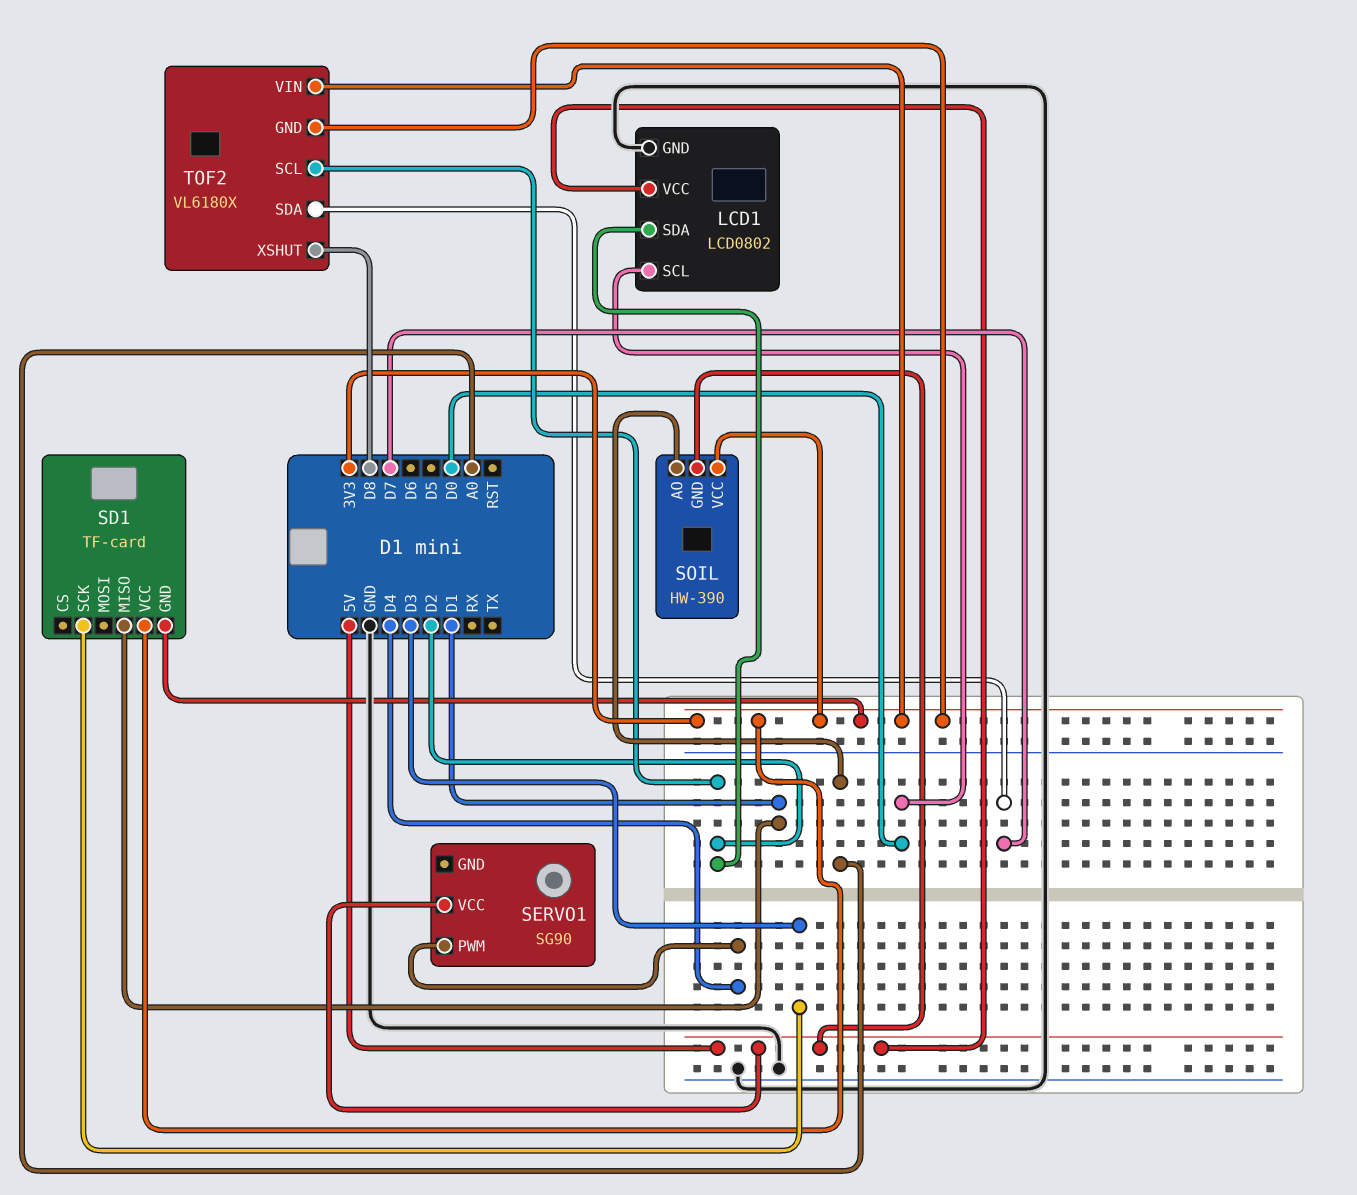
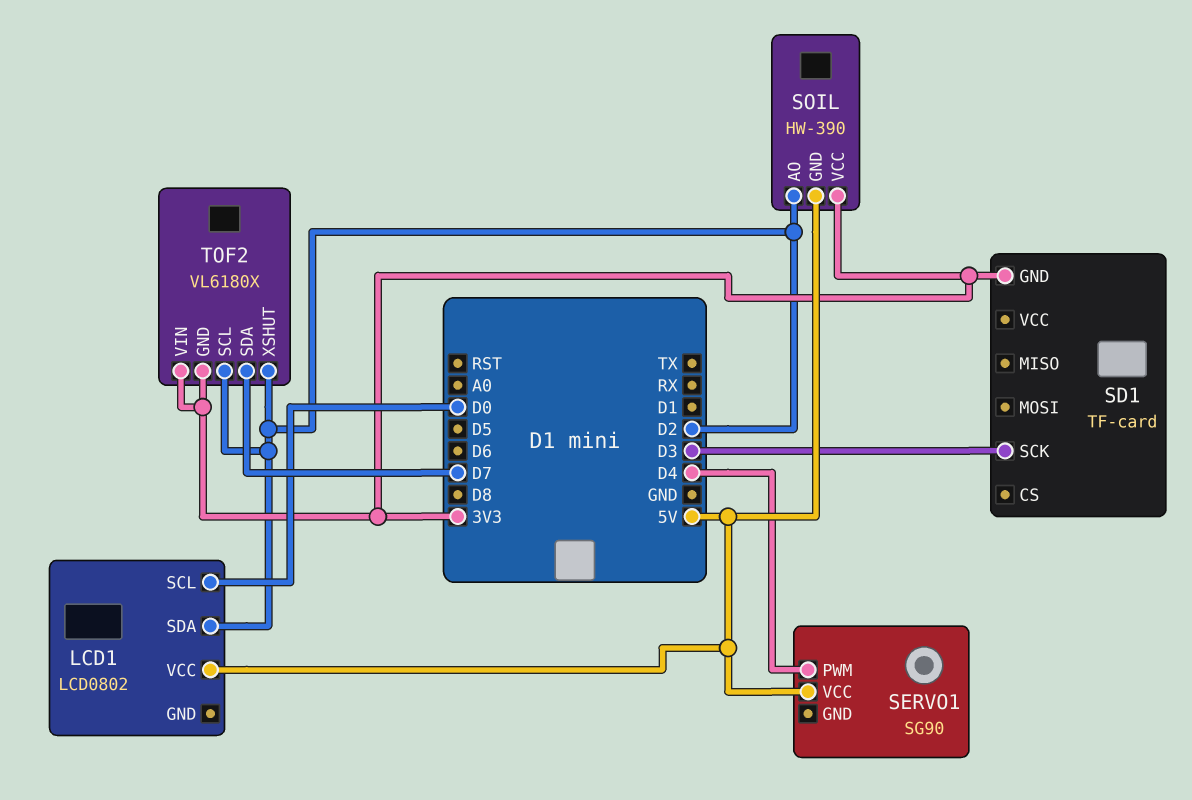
LCD1 pin GND: GND -> none
SD1 pin MISO: D1 -> none
SD1 pin VCC: 3V3 -> none
SOIL pin AO: A0 -> D2
TOF2 pin XSHUT: D8 -> D2

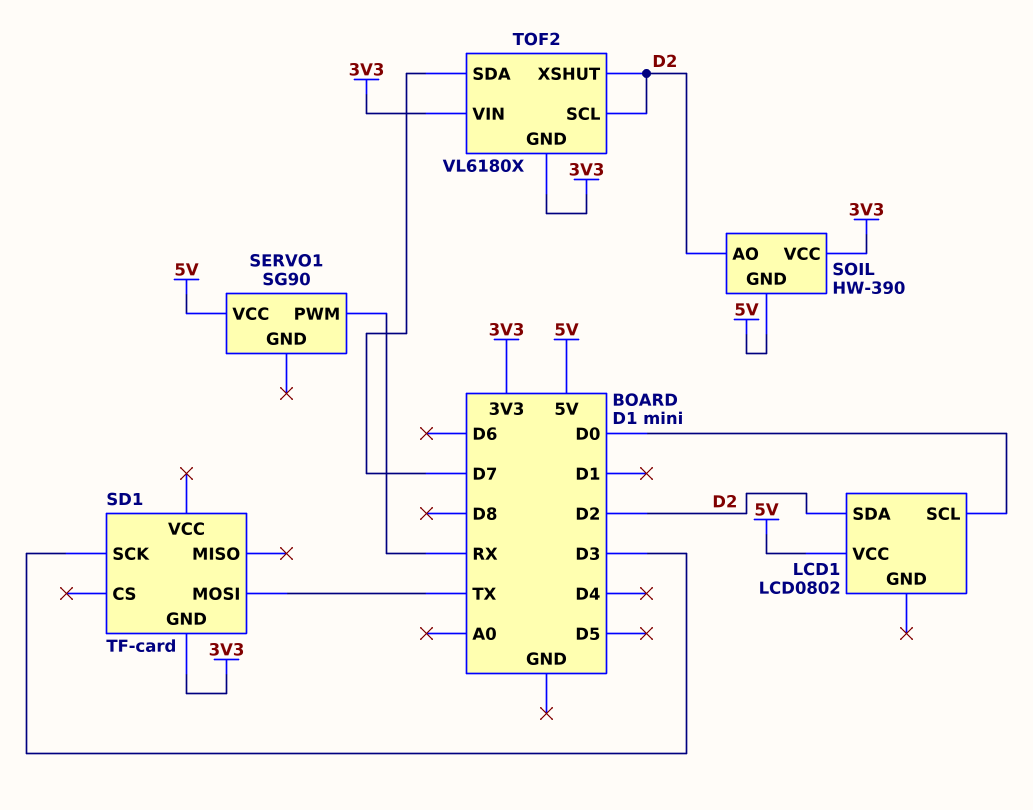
SD1 pin MOSI: none -> TX
SERVO1 pin PWM: D4 -> RX

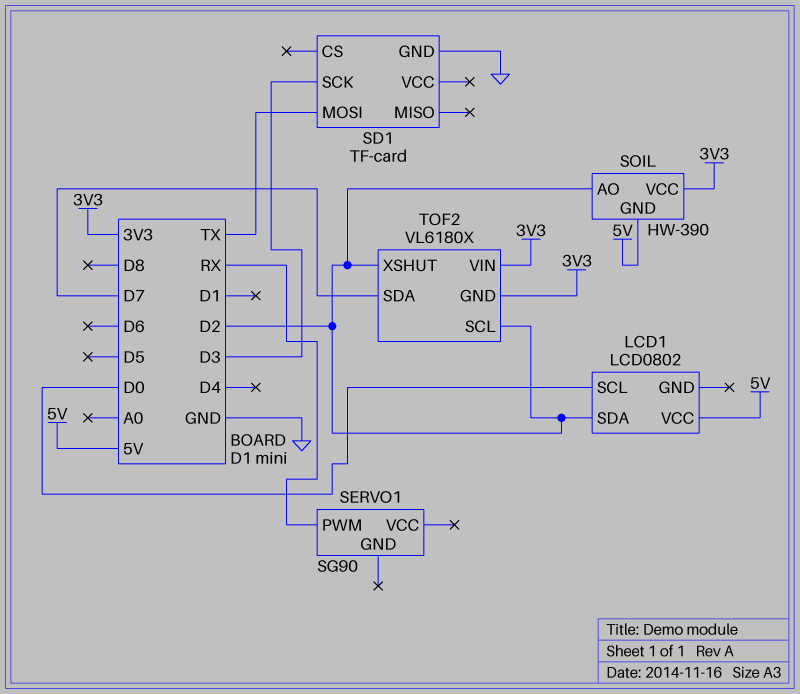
SD1 pin GND: 3V3 -> GND
SERVO1 pin VCC: 5V -> none

